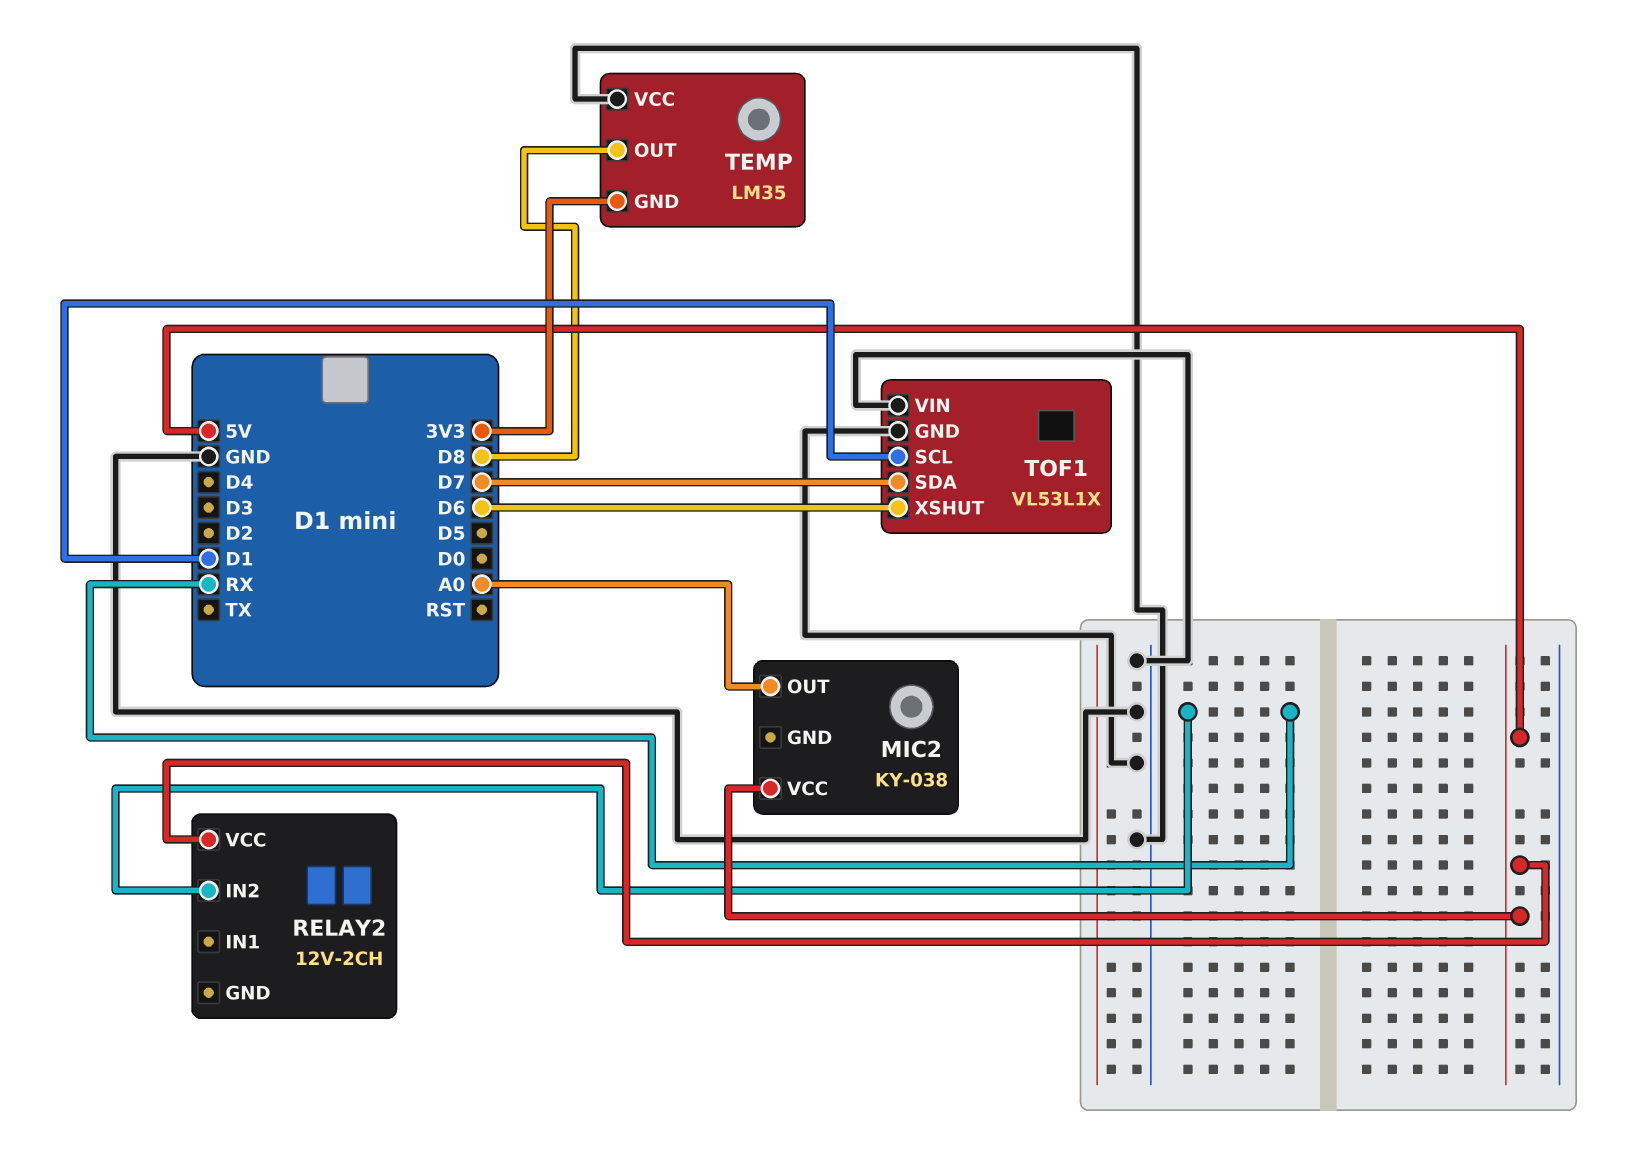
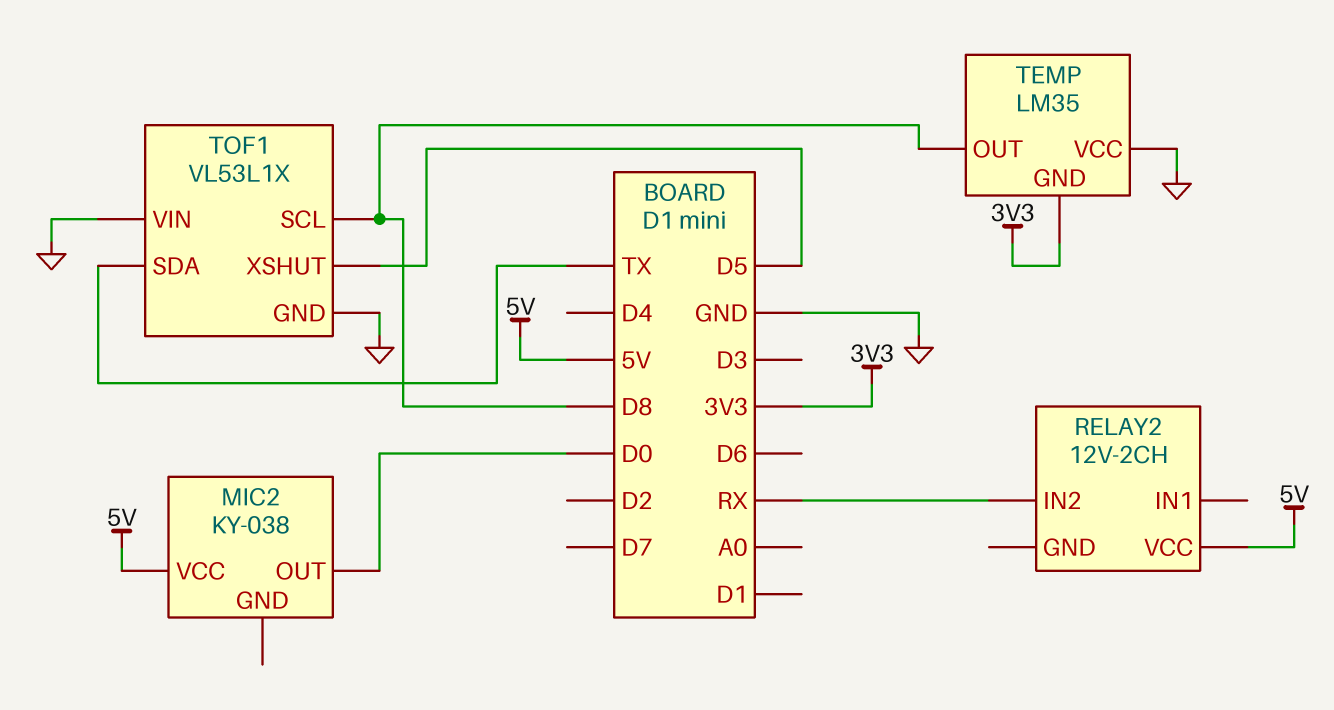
MIC2 pin OUT: A0 -> D0
TOF1 pin SCL: D1 -> D8
TOF1 pin SDA: D7 -> TX
TOF1 pin XSHUT: D6 -> D5

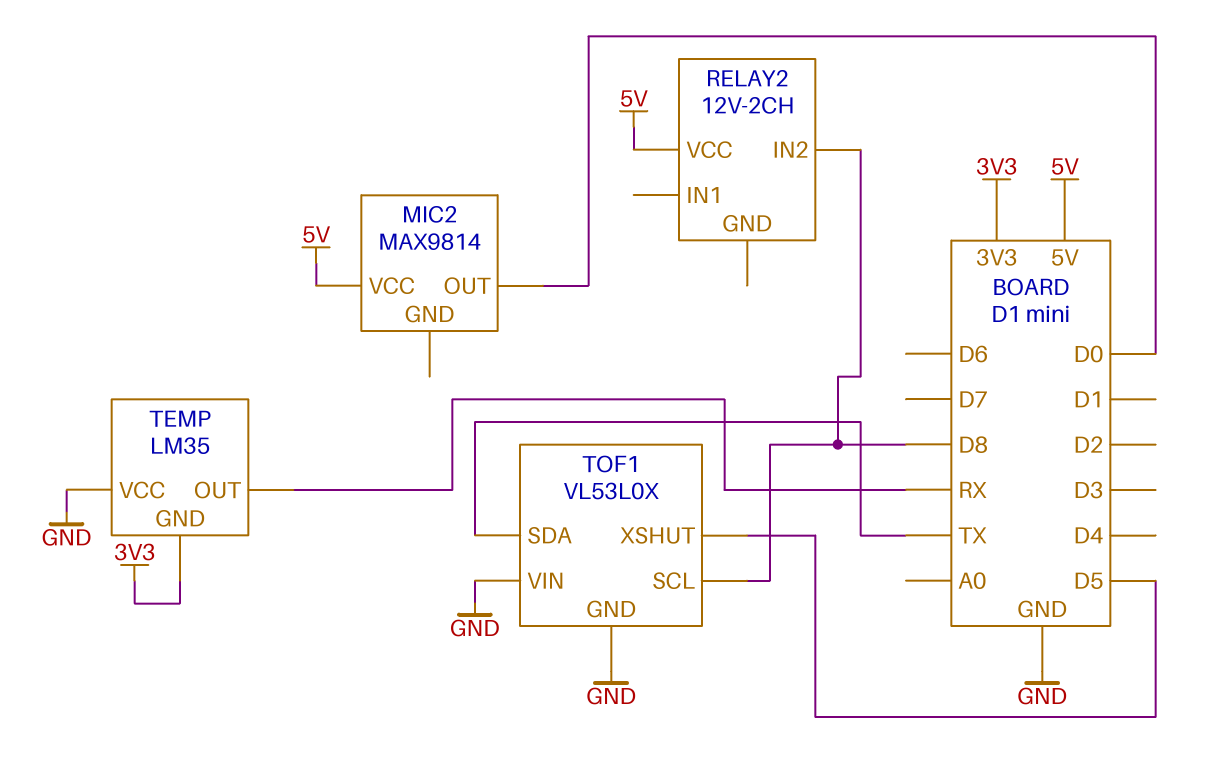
MIC2: KY-038 -> MAX9814
RELAY2 pin IN2: RX -> D8
TEMP pin OUT: D8 -> RX
TOF1: VL53L1X -> VL53L0X

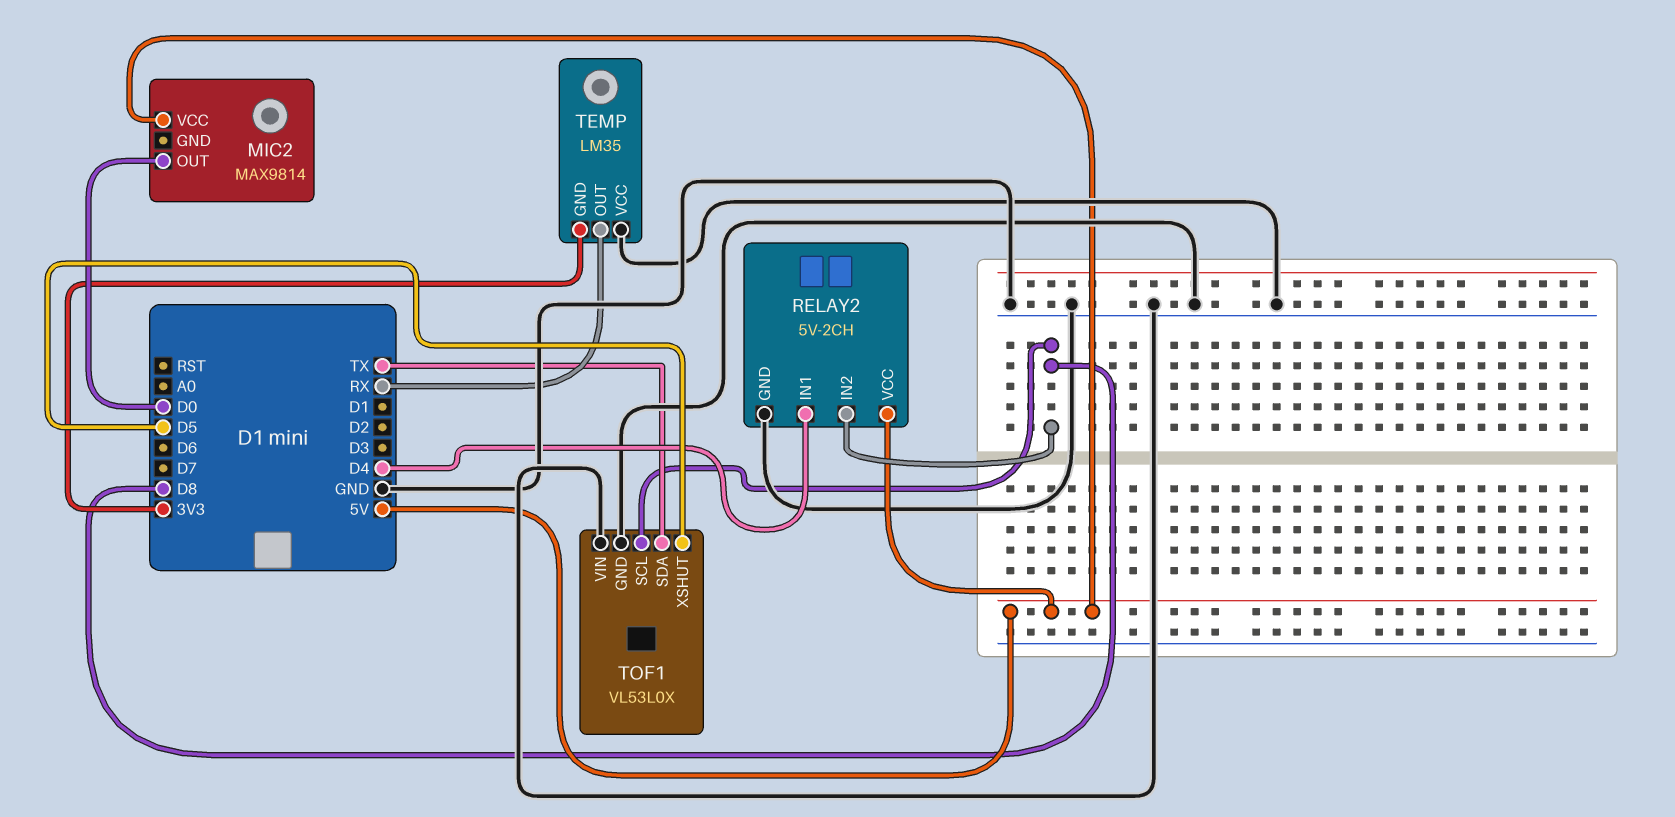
RELAY2: 12V-2CH -> 5V-2CH
RELAY2 pin GND: none -> GND
RELAY2 pin IN1: none -> D4

